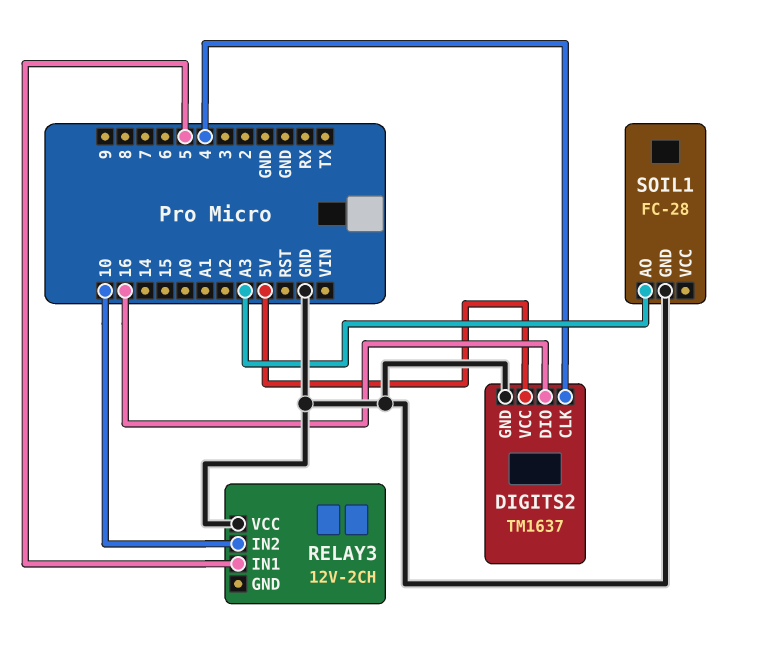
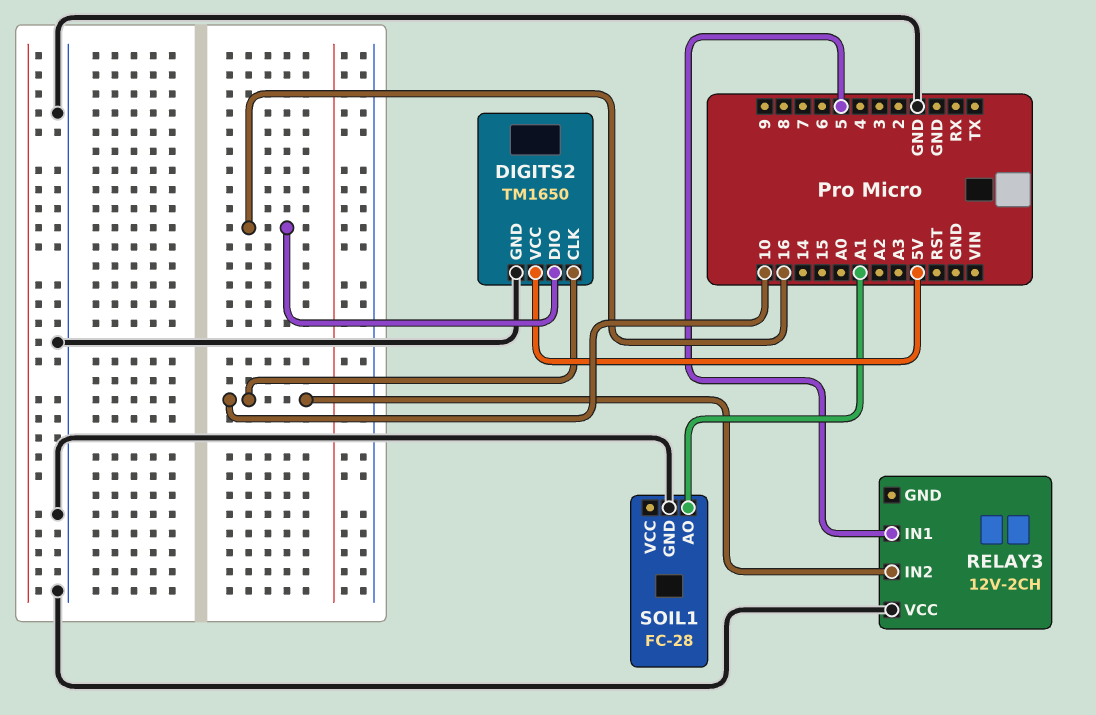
DIGITS2: TM1637 -> TM1650
DIGITS2 pin CLK: 4 -> 10
SOIL1 pin AO: A3 -> A1

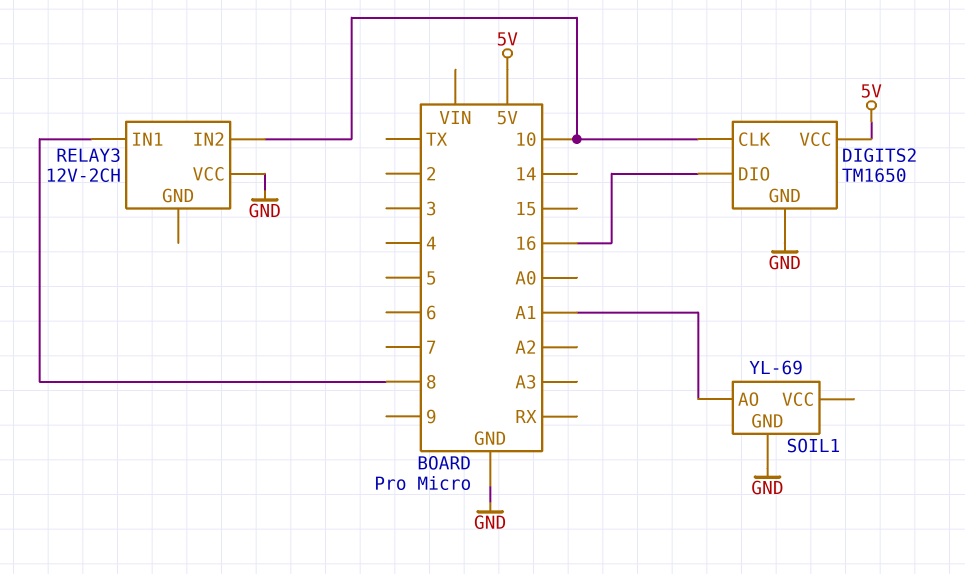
RELAY3 pin IN1: 5 -> 8
SOIL1: FC-28 -> YL-69

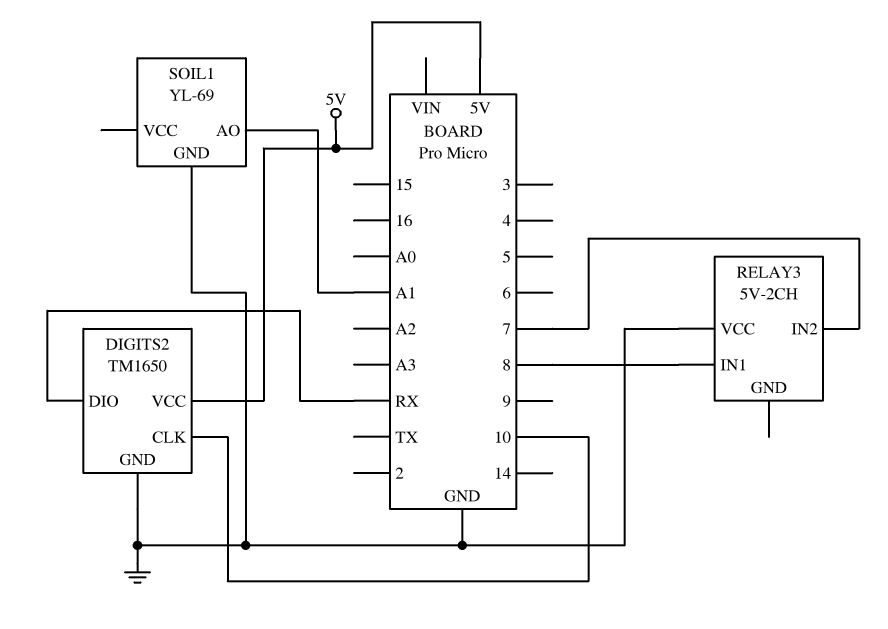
DIGITS2 pin DIO: 16 -> RX
RELAY3: 12V-2CH -> 5V-2CH
RELAY3 pin IN2: 10 -> 7

